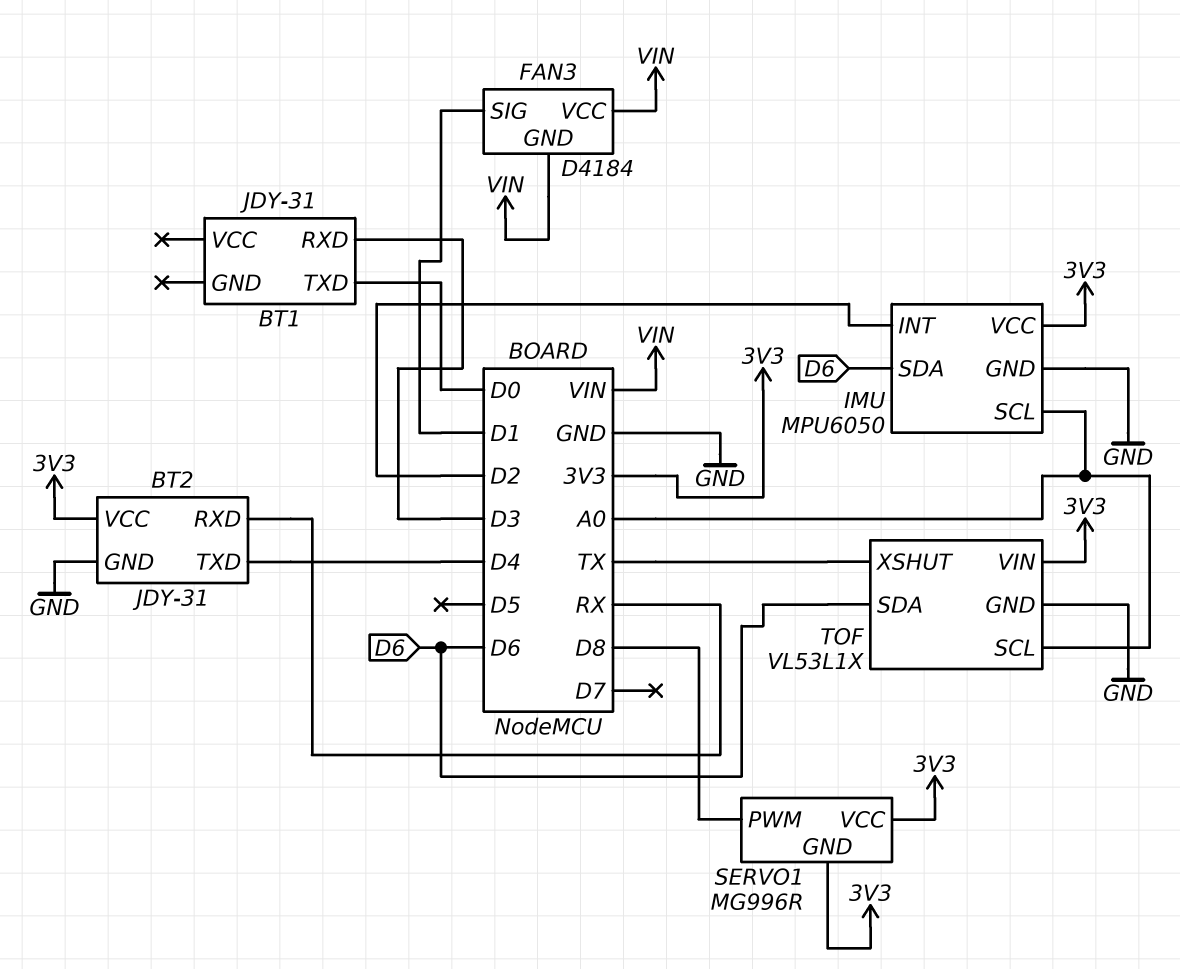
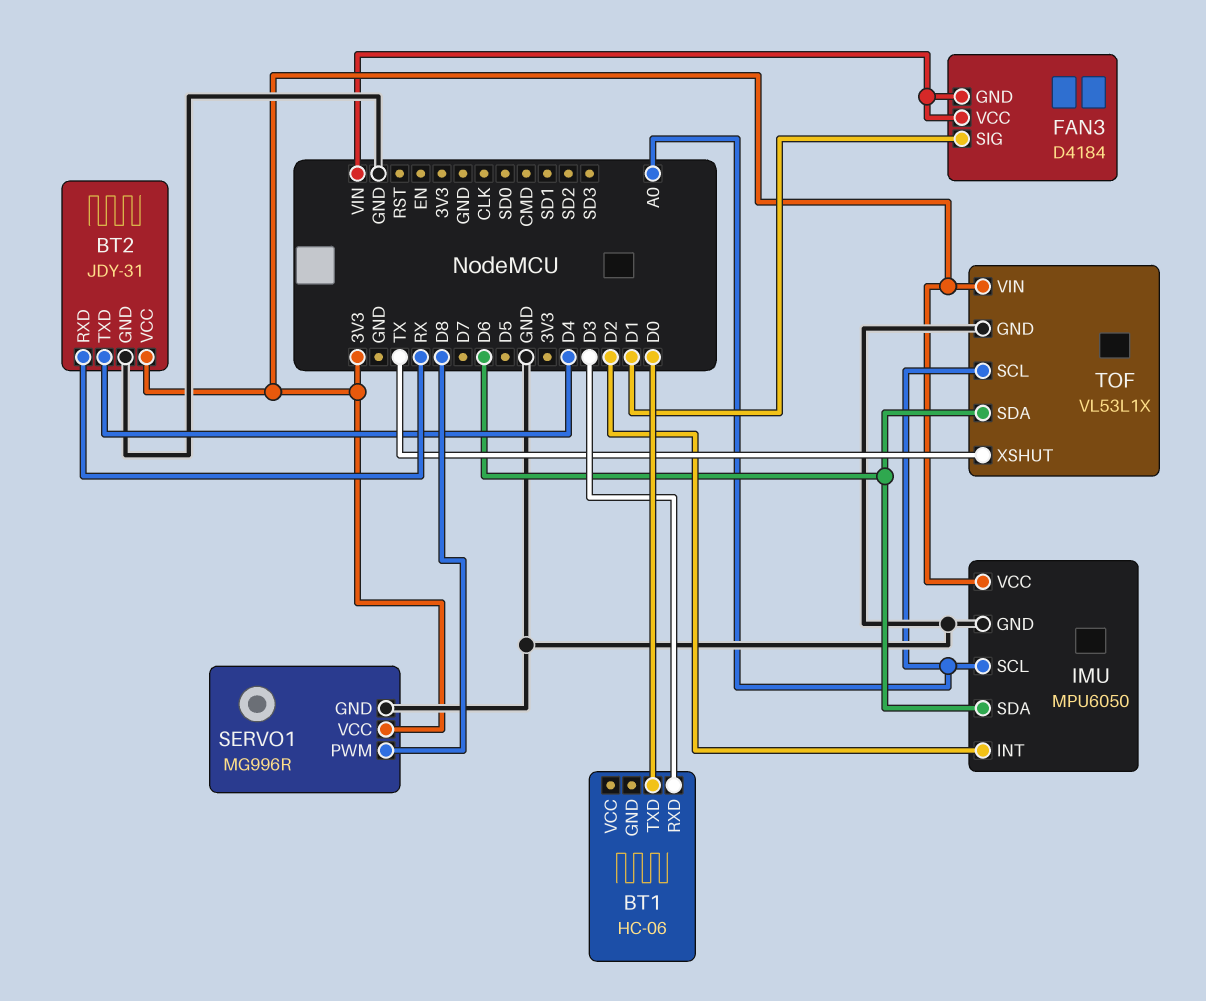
BT1: JDY-31 -> HC-06
SERVO1 pin GND: 3V3 -> GND

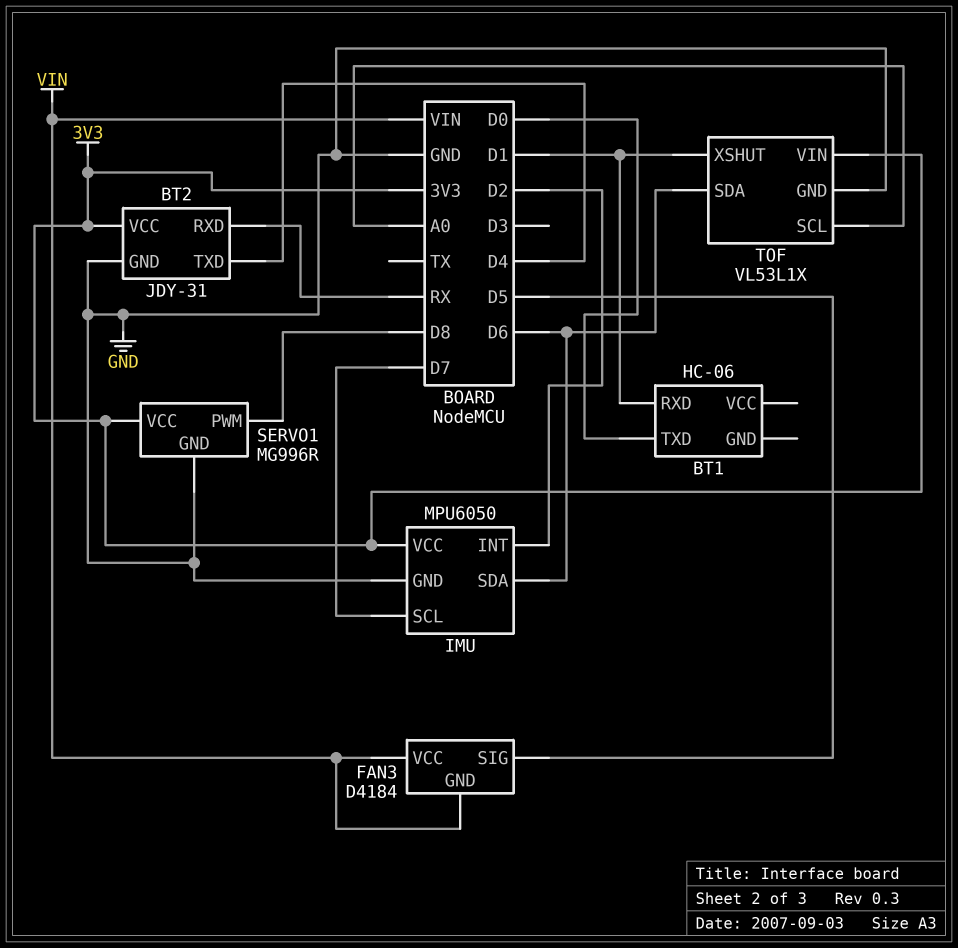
BT1 pin RXD: D3 -> D1
FAN3 pin SIG: D1 -> D5
IMU pin SCL: A0 -> D7
TOF pin XSHUT: TX -> D1

